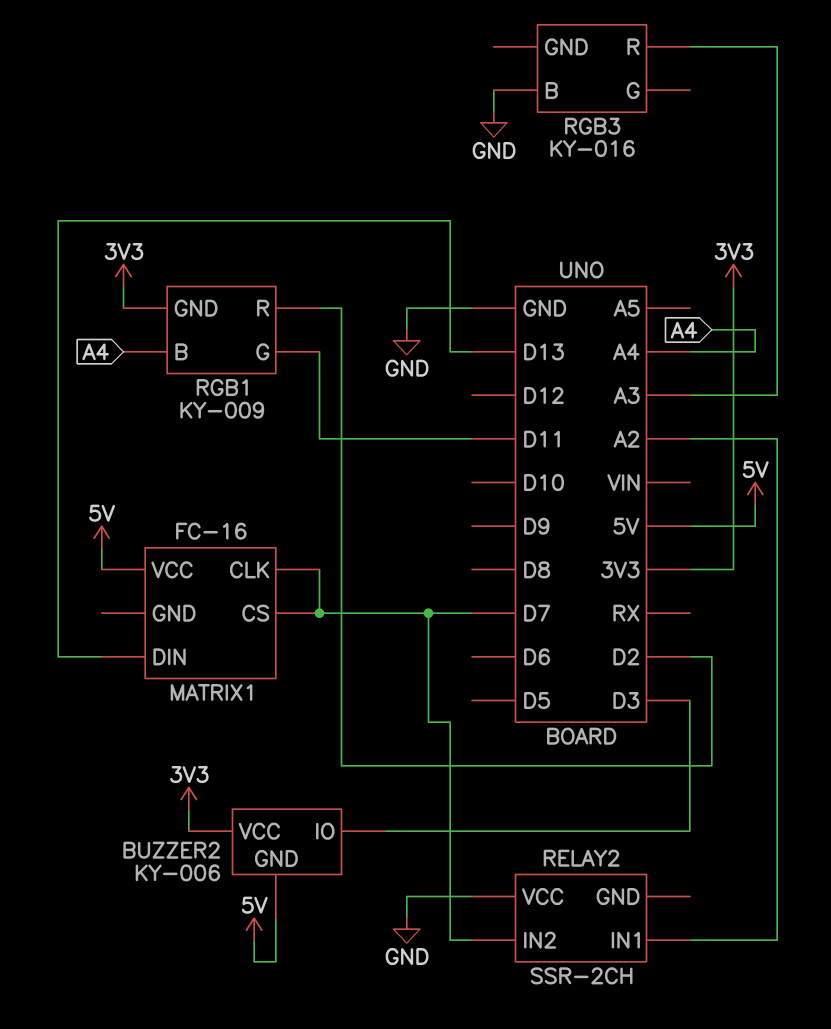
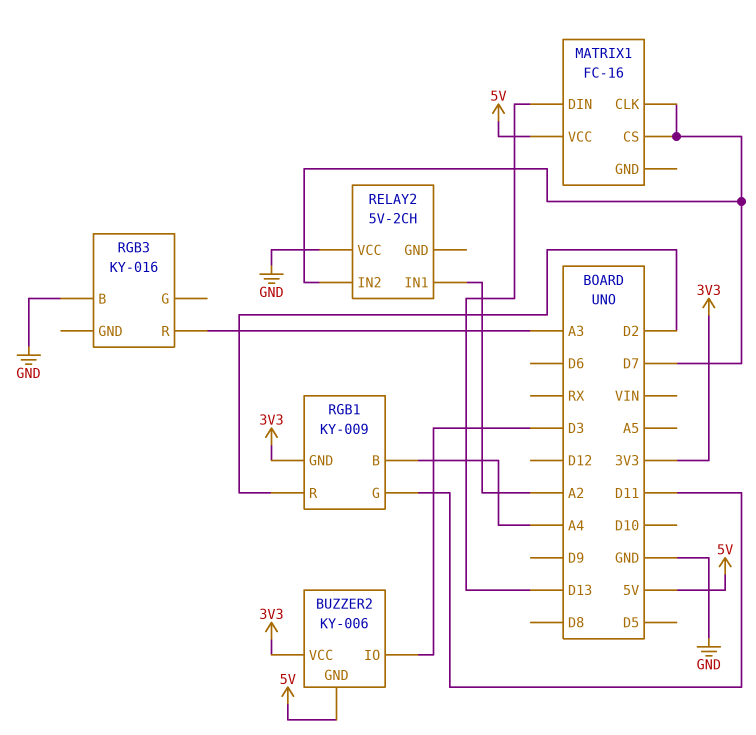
RELAY2: SSR-2CH -> 5V-2CH

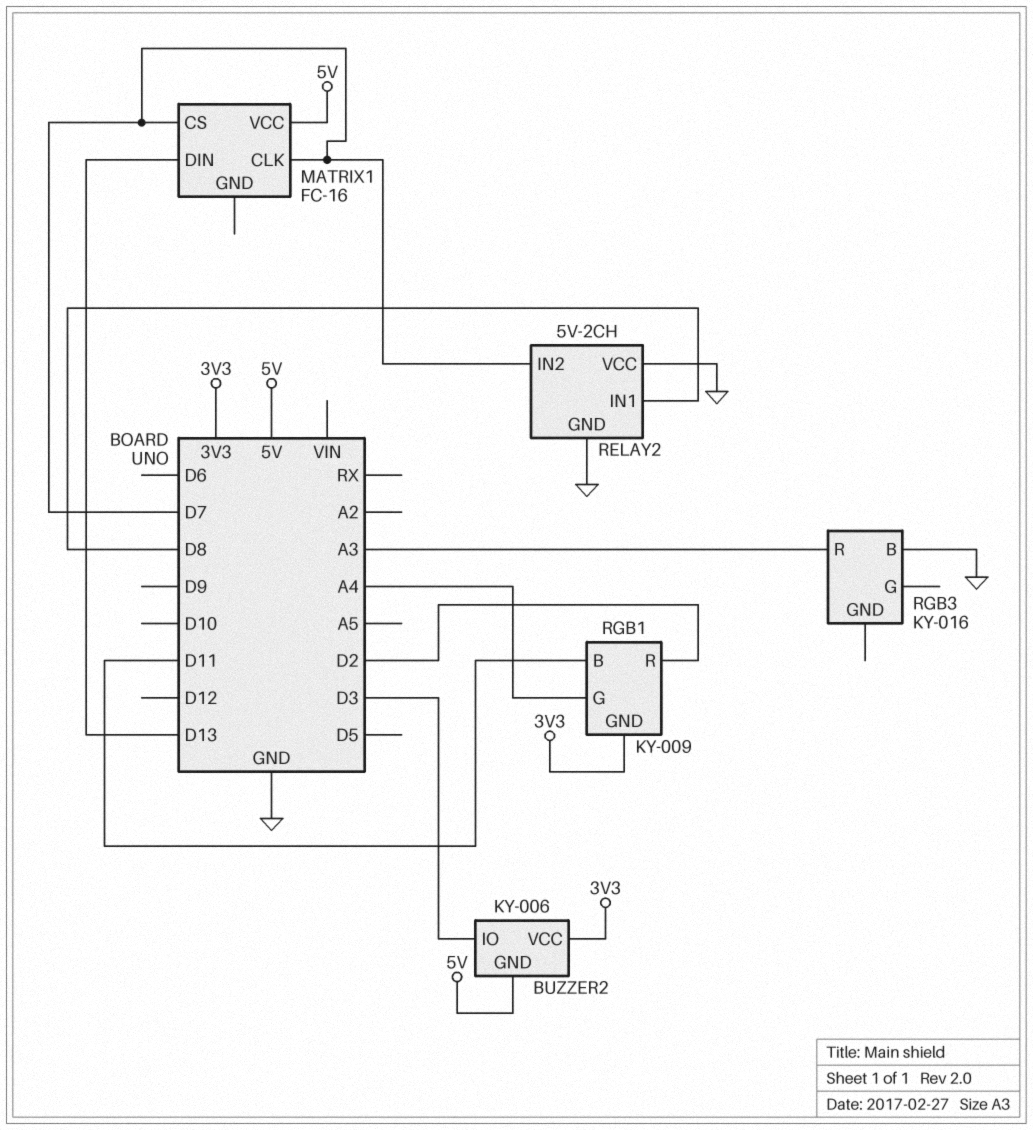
RELAY2 pin GND: none -> GND
RELAY2 pin IN1: A2 -> D8
RGB1 pin B: A4 -> D11
RGB1 pin G: D11 -> A4

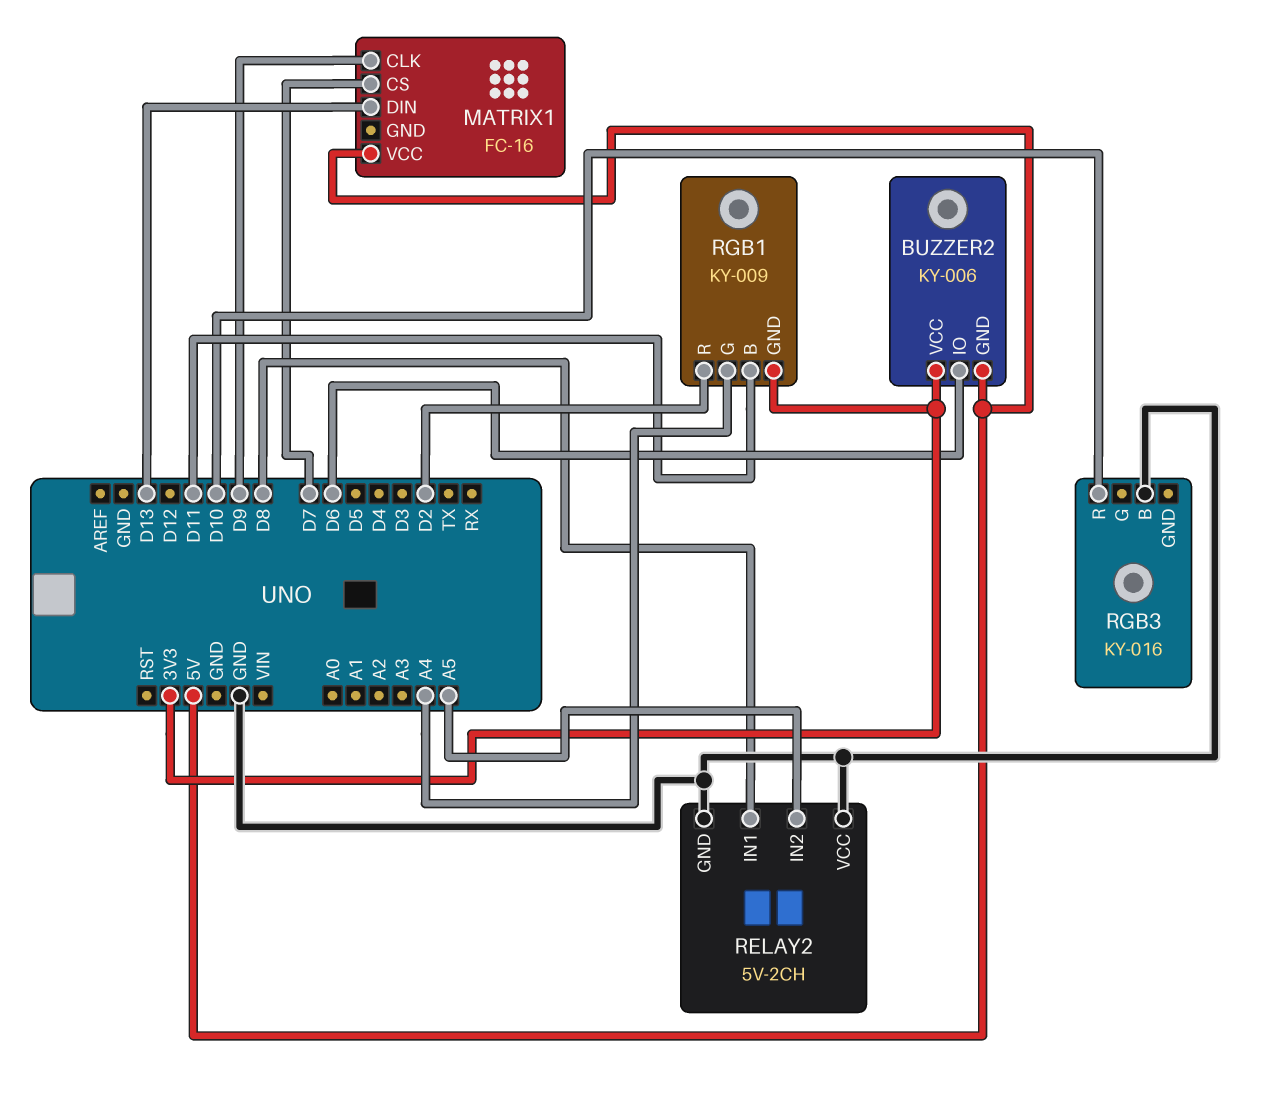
BUZZER2 pin IO: D3 -> D6
MATRIX1 pin CLK: D7 -> D9
RELAY2 pin IN2: D7 -> A5
RGB3 pin R: A3 -> D10

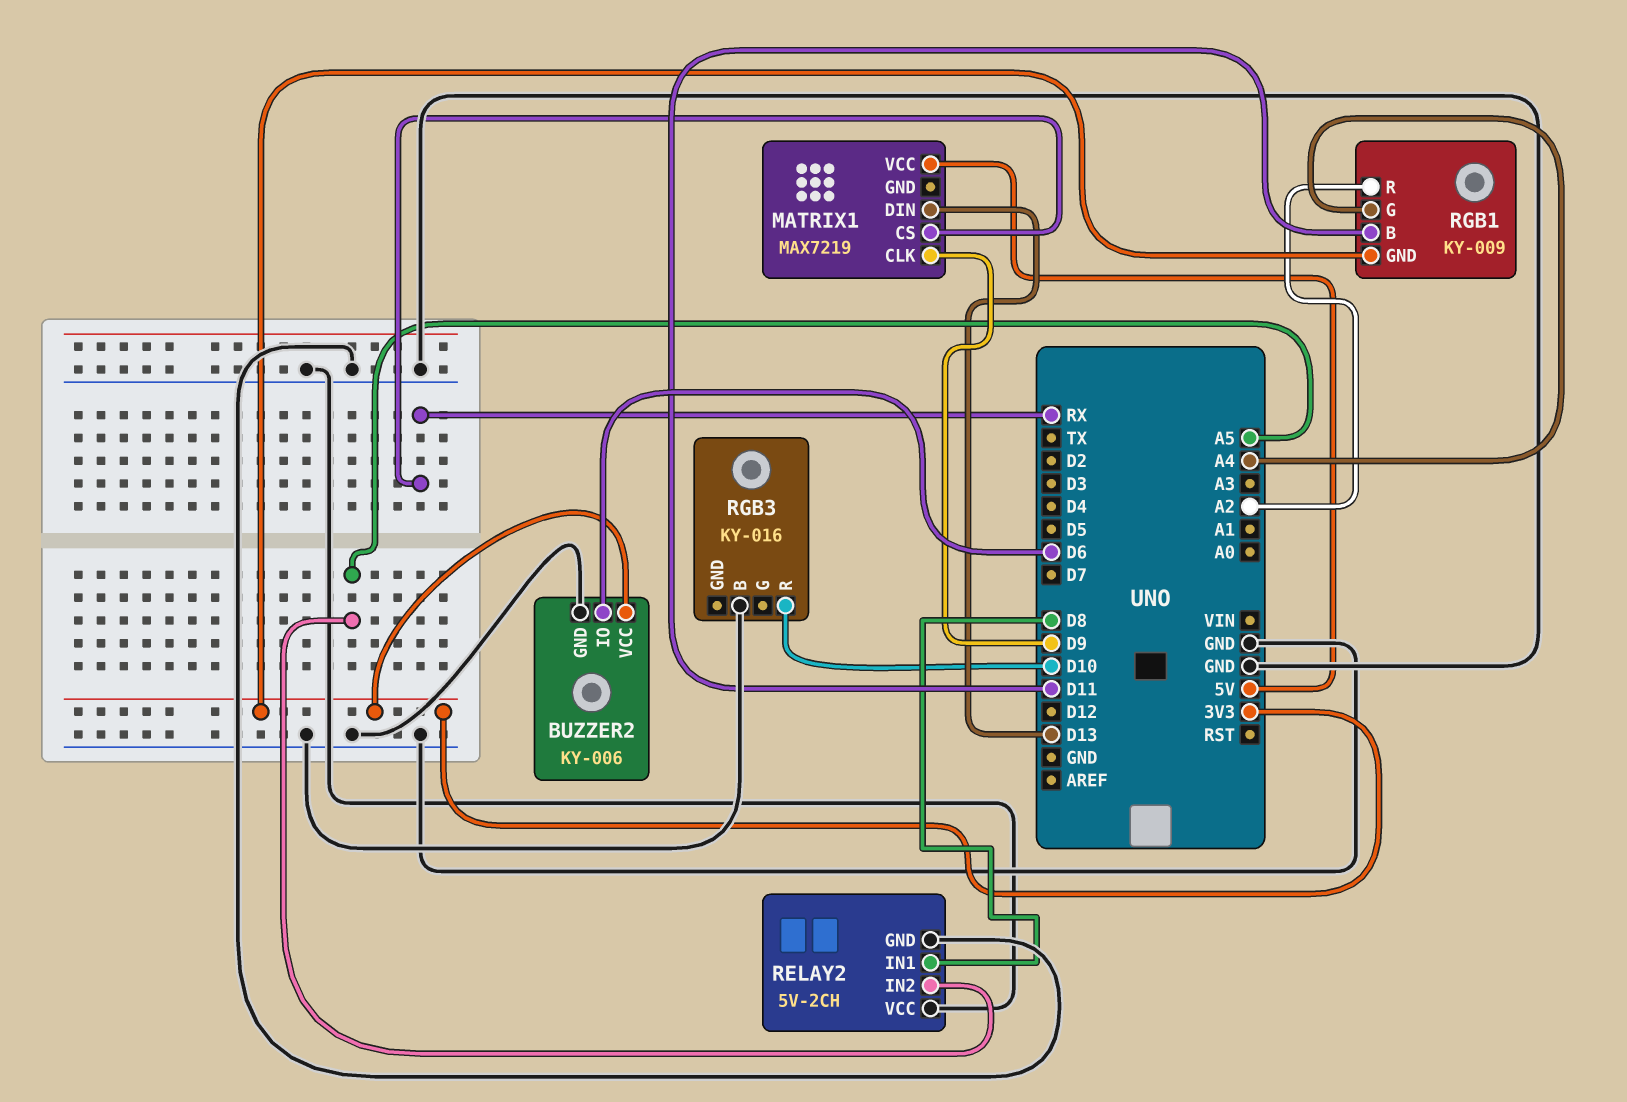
BUZZER2 pin GND: 5V -> GND
MATRIX1: FC-16 -> MAX7219
MATRIX1 pin CS: D7 -> RX
RGB1 pin R: D2 -> A2

